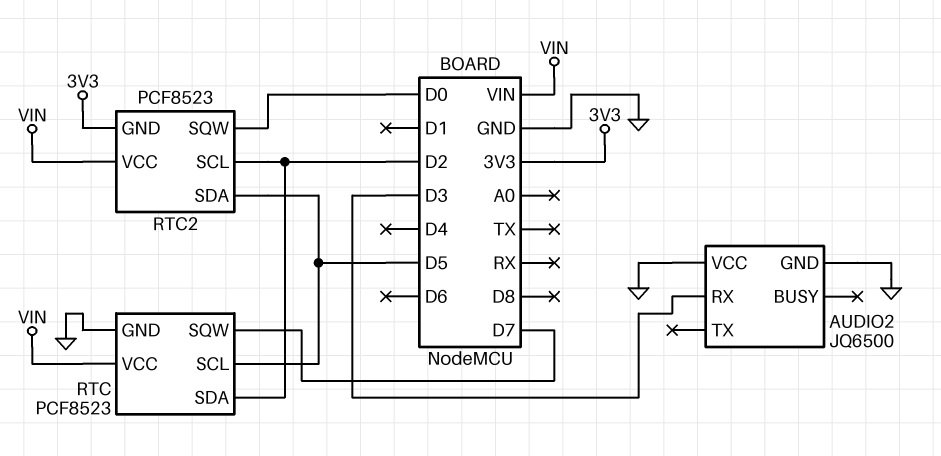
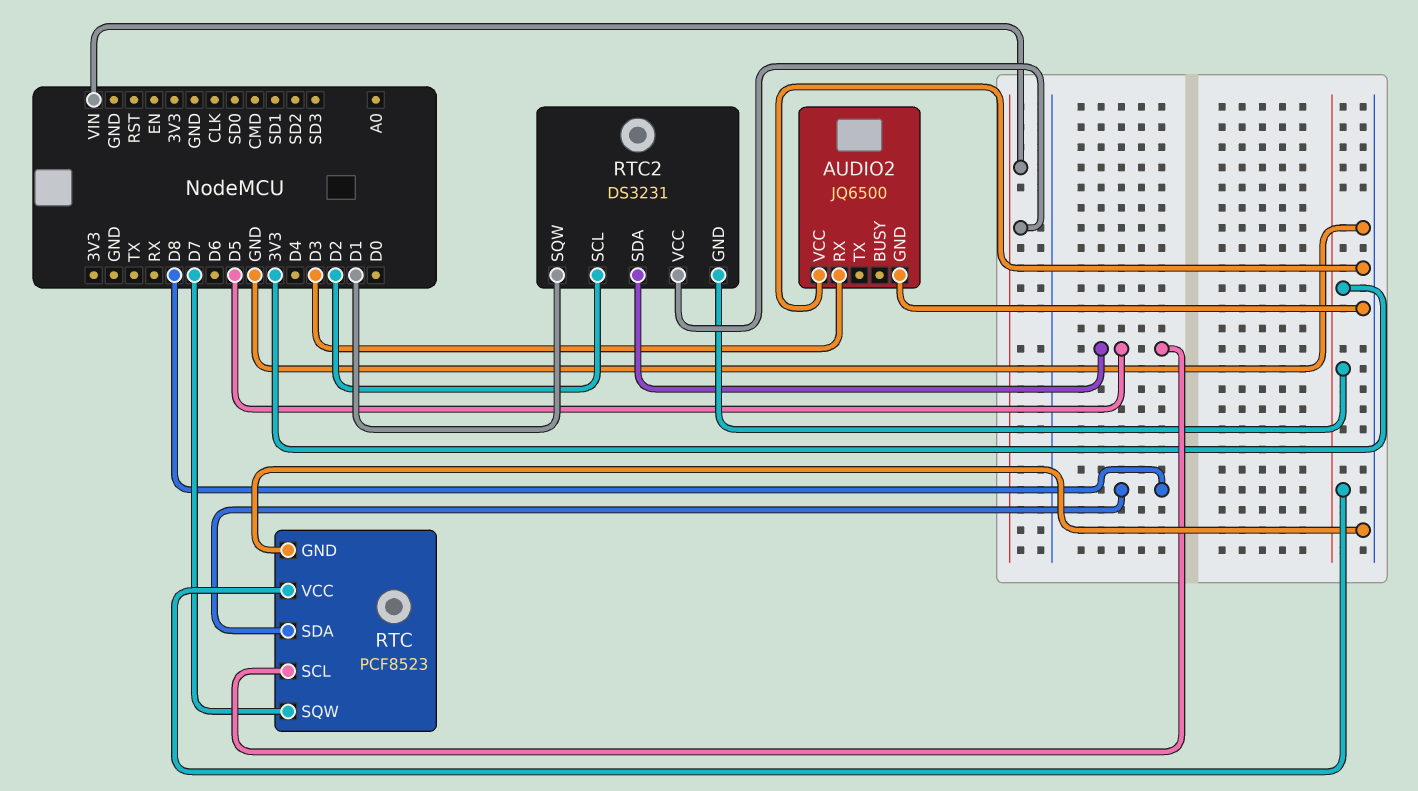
RTC pin SDA: D2 -> D8
RTC pin VCC: VIN -> 3V3
RTC2: PCF8523 -> DS3231
RTC2 pin SQW: D0 -> D1

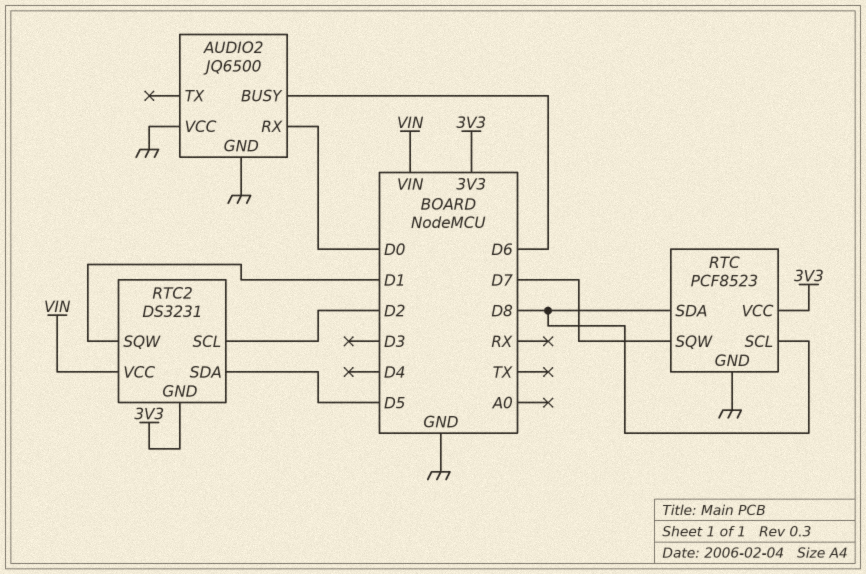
AUDIO2 pin BUSY: none -> D6
AUDIO2 pin RX: D3 -> D0
RTC pin SCL: D5 -> D8

